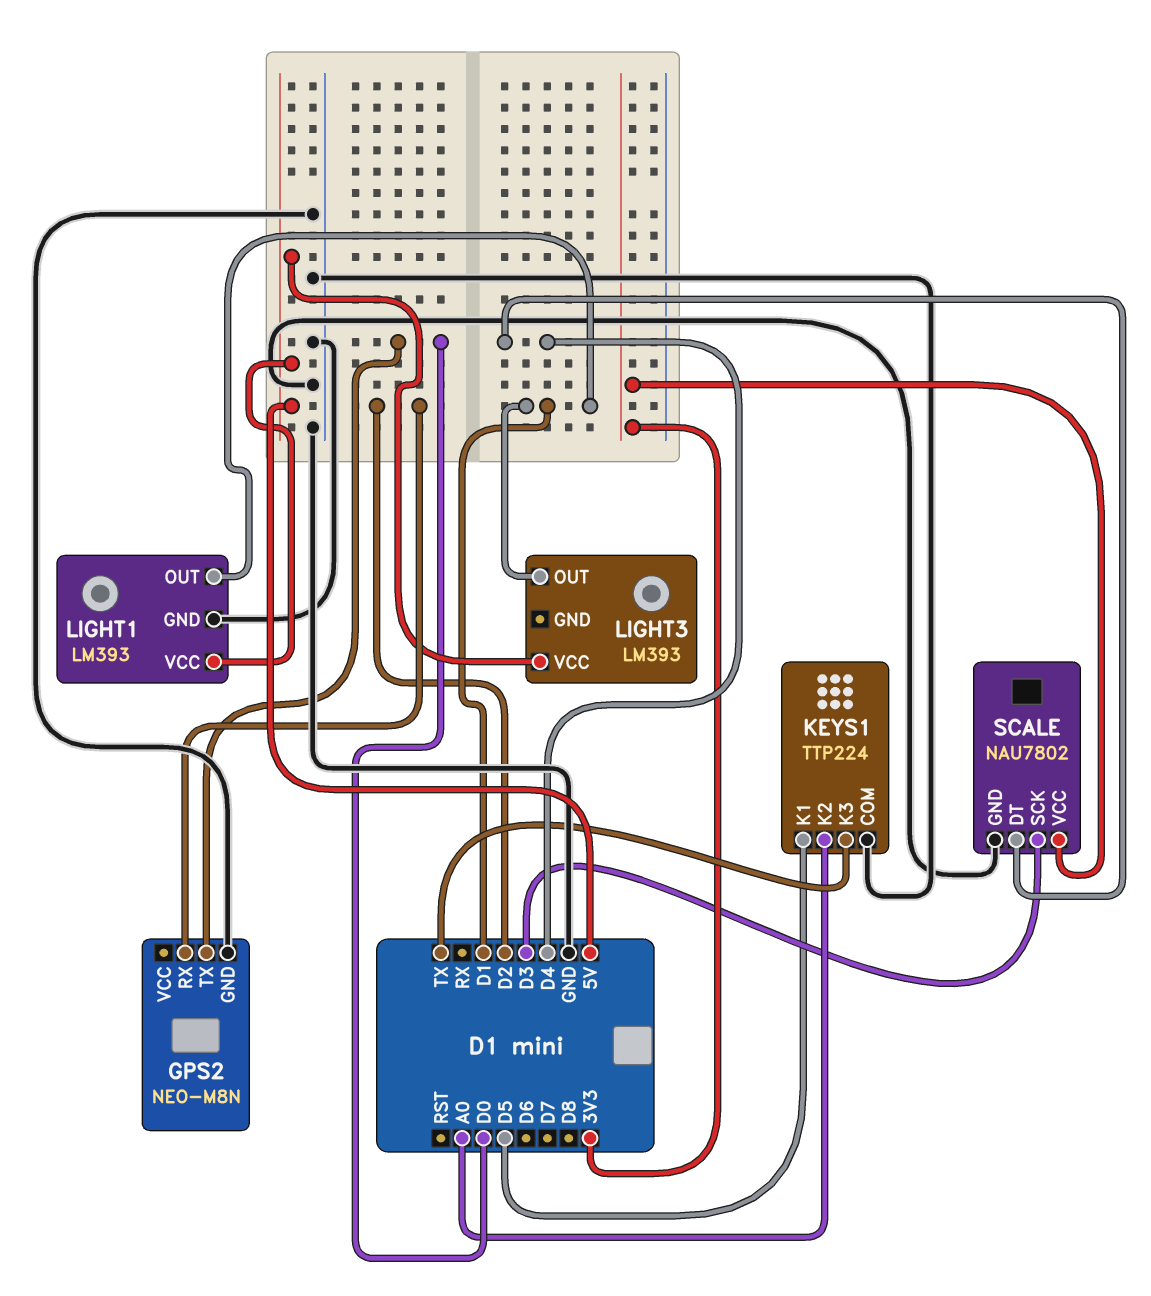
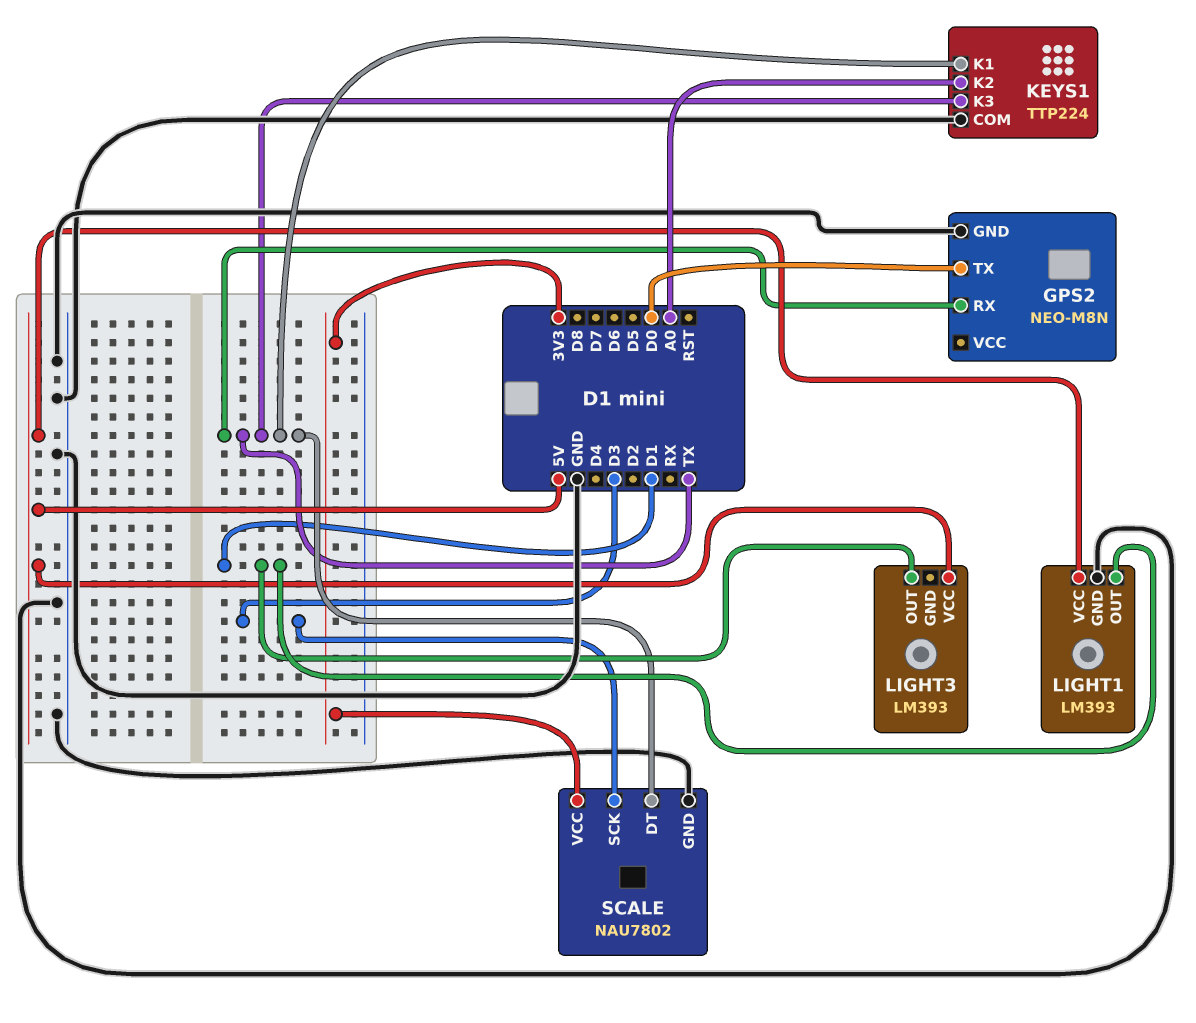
GPS2 pin RX: D2 -> TX
KEYS1 pin K1: D5 -> TX
SCALE pin DT: D4 -> TX

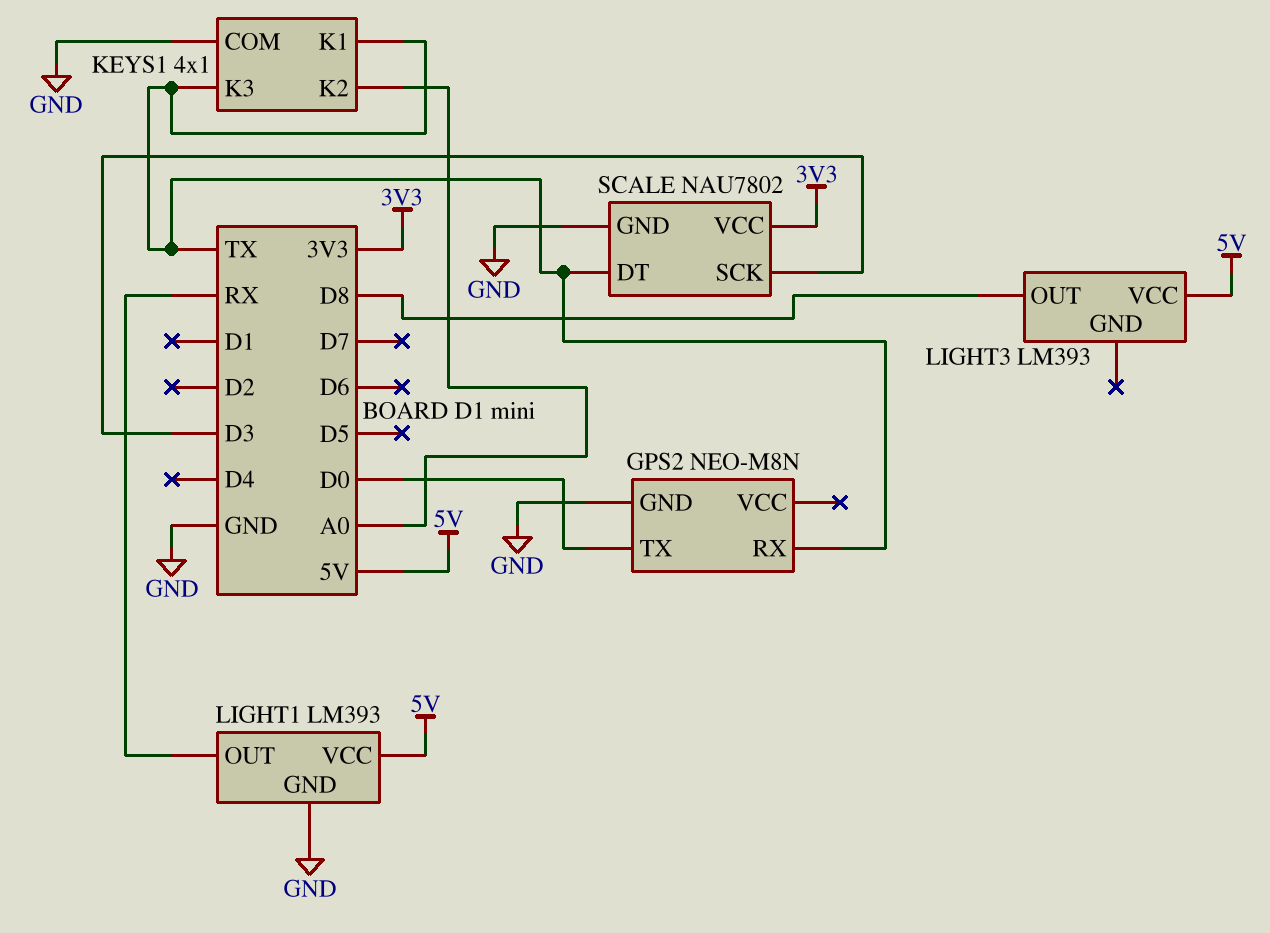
KEYS1: TTP224 -> 4x1
LIGHT1 pin OUT: D1 -> RX
LIGHT3 pin OUT: D1 -> D8

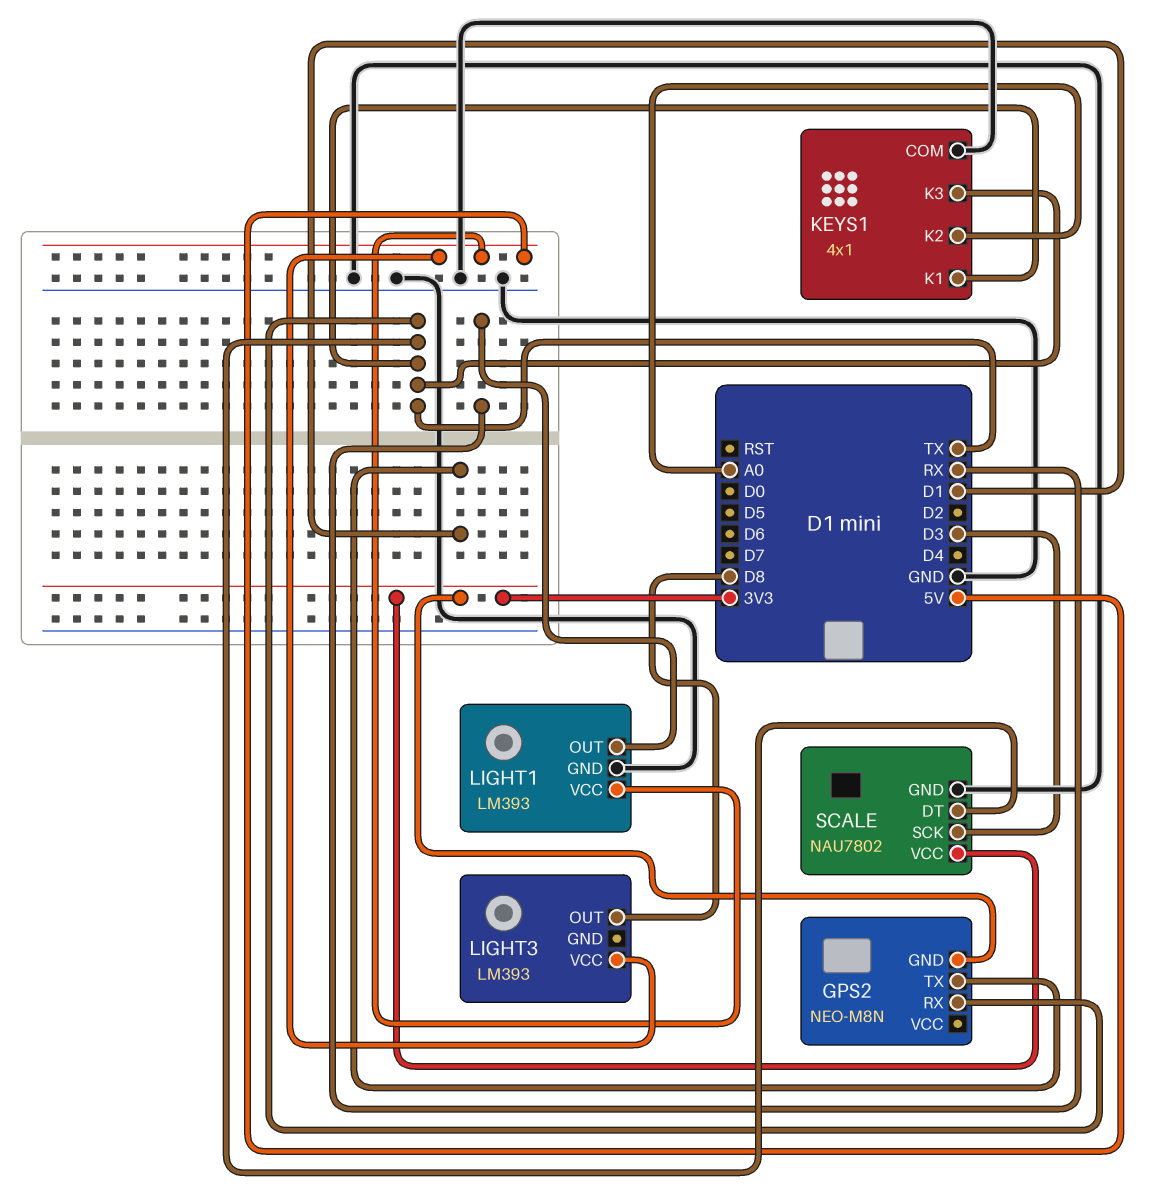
GPS2 pin GND: GND -> 3V3
GPS2 pin TX: D0 -> D1

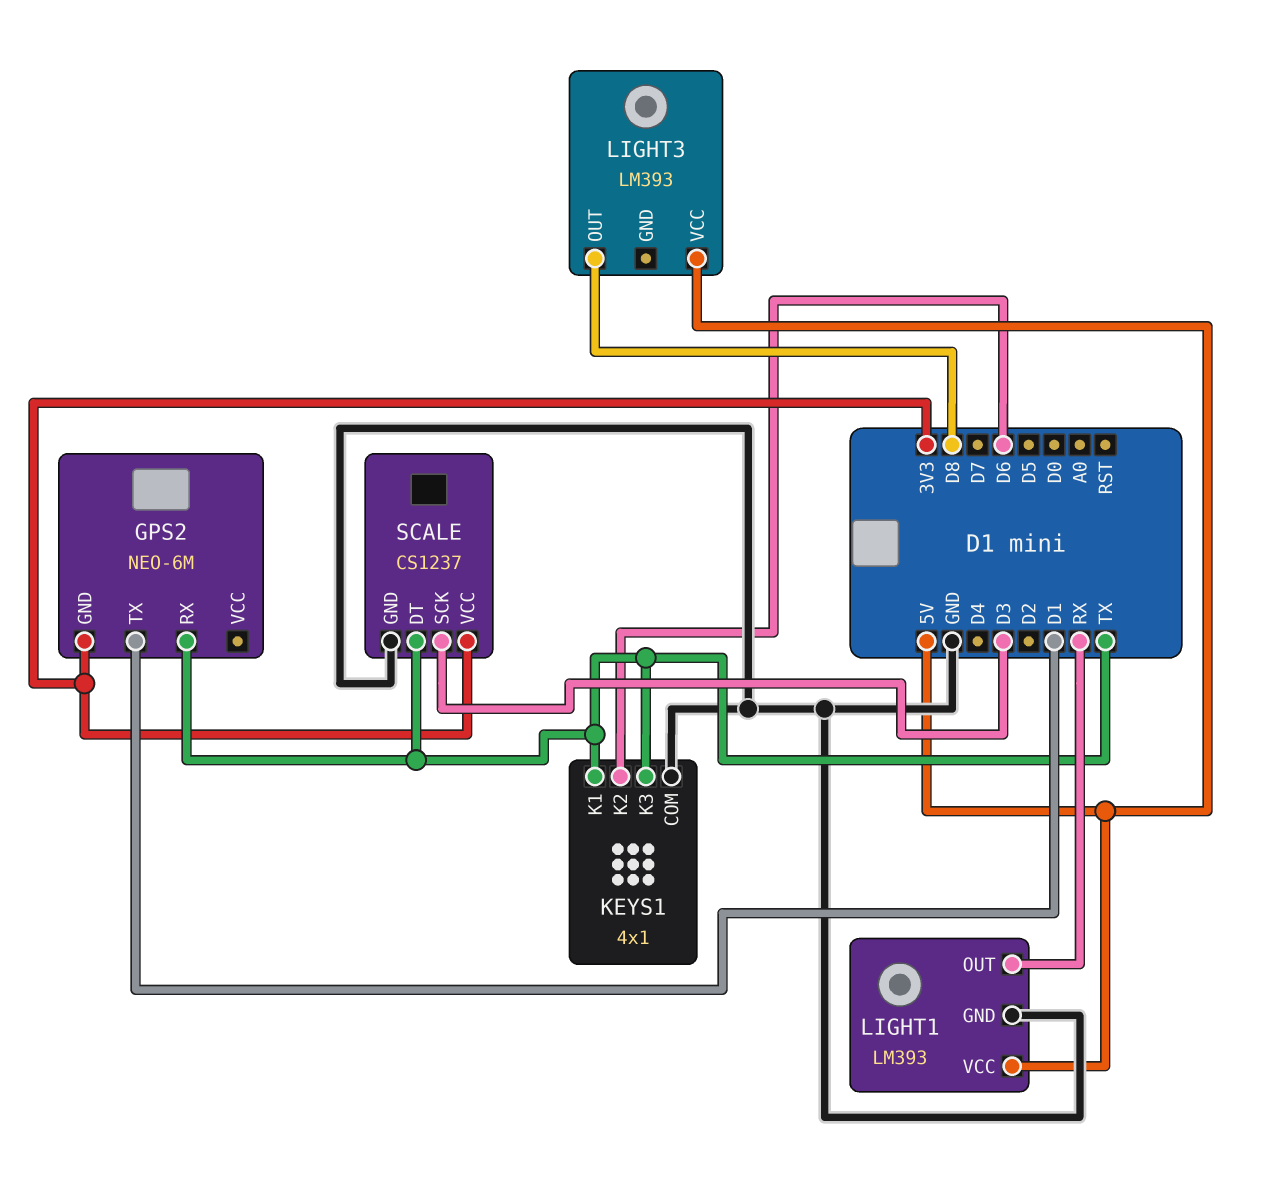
GPS2: NEO-M8N -> NEO-6M
KEYS1 pin K2: A0 -> D6
SCALE: NAU7802 -> CS1237

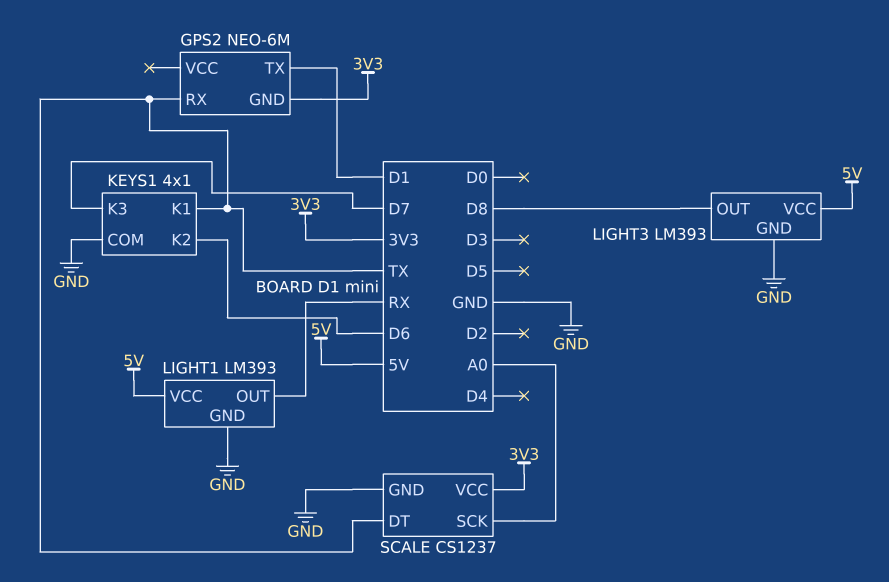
KEYS1 pin K3: TX -> D7
LIGHT3 pin GND: none -> GND
SCALE pin SCK: D3 -> A0

